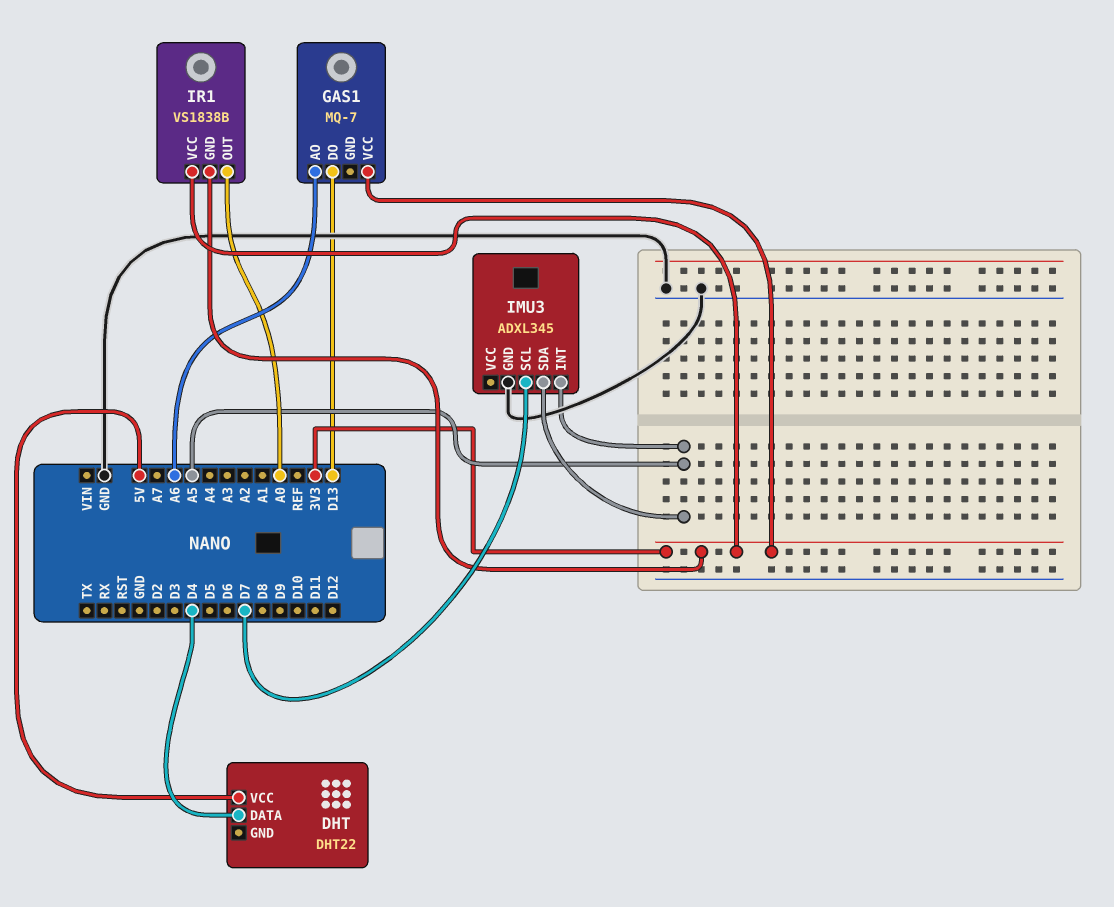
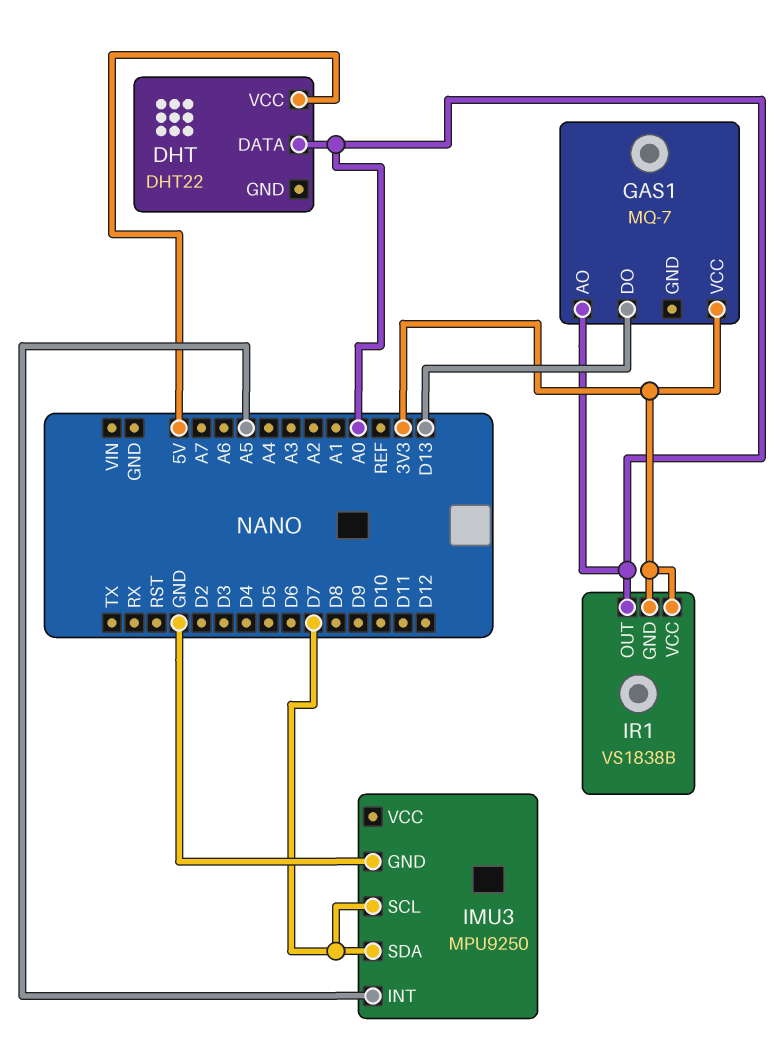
DHT pin DATA: D4 -> A0
GAS1 pin AO: A6 -> A0
IMU3: ADXL345 -> MPU9250
IMU3 pin SDA: A5 -> D7

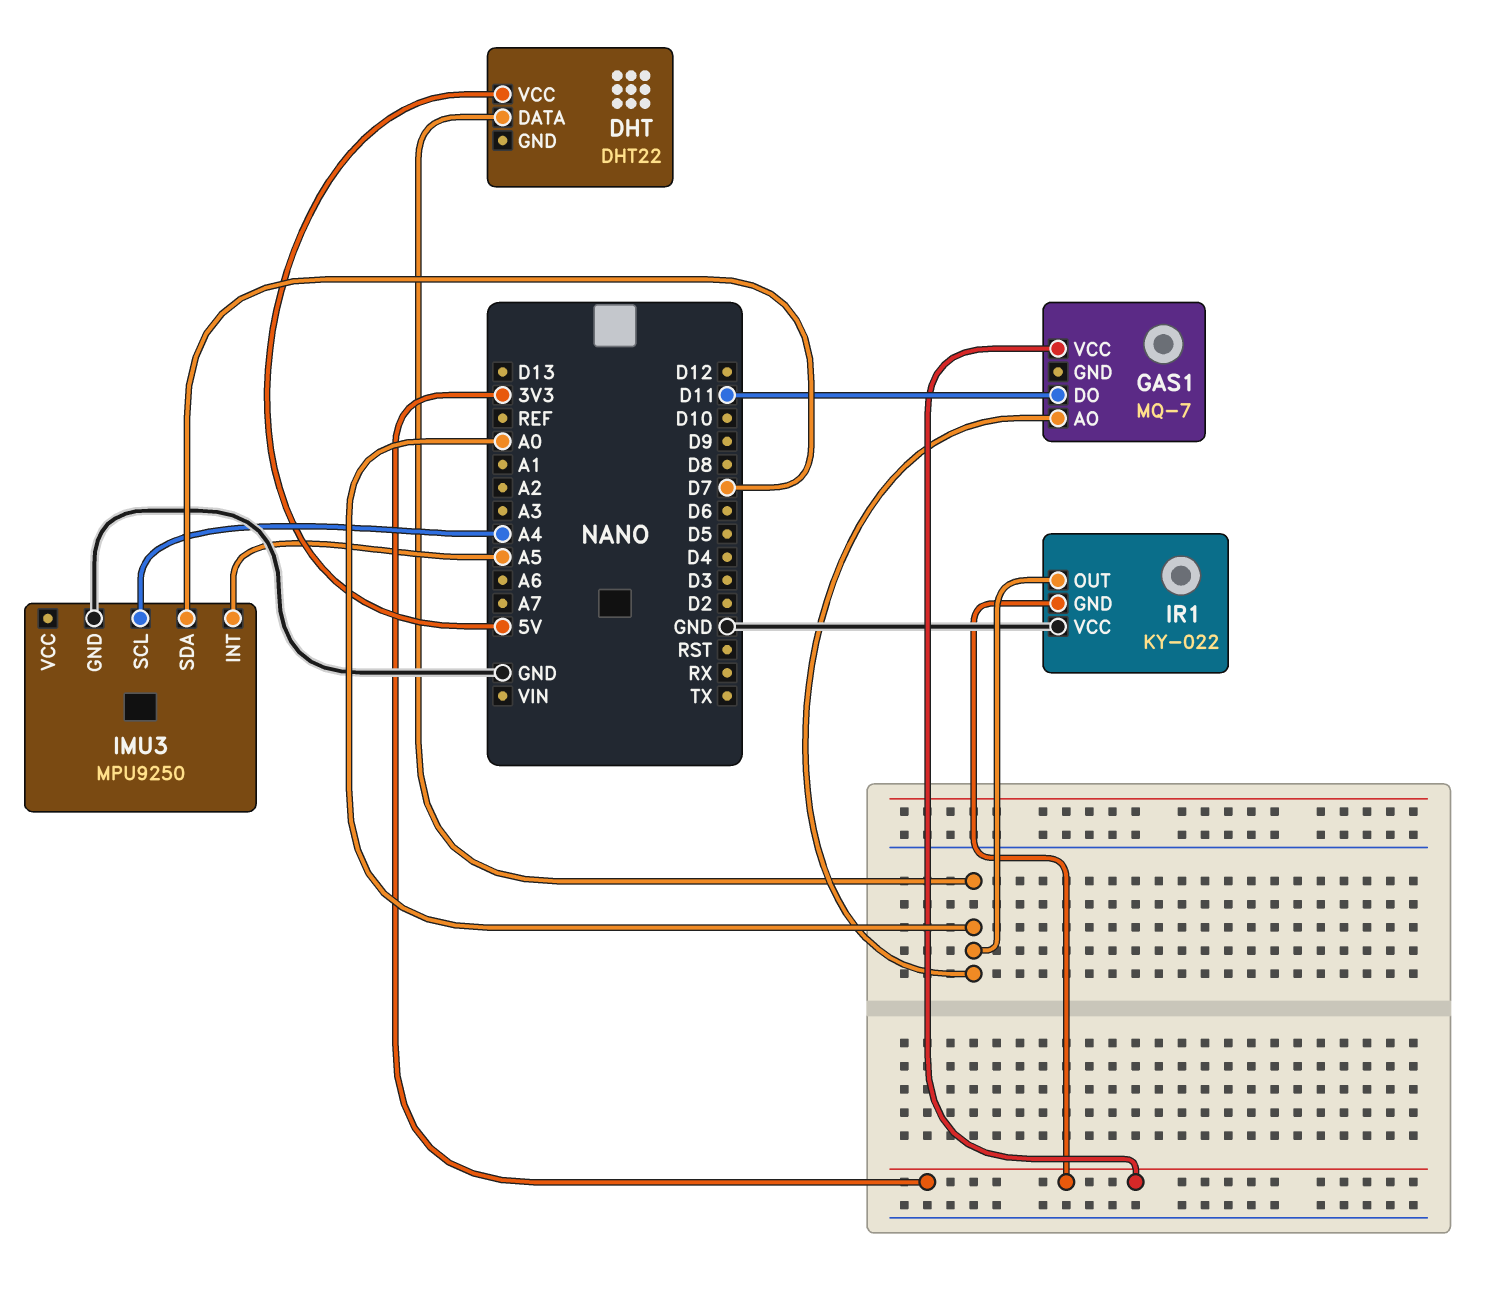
GAS1 pin DO: D13 -> D11
IMU3 pin SCL: D7 -> A4
IR1: VS1838B -> KY-022
IR1 pin VCC: 3V3 -> GND

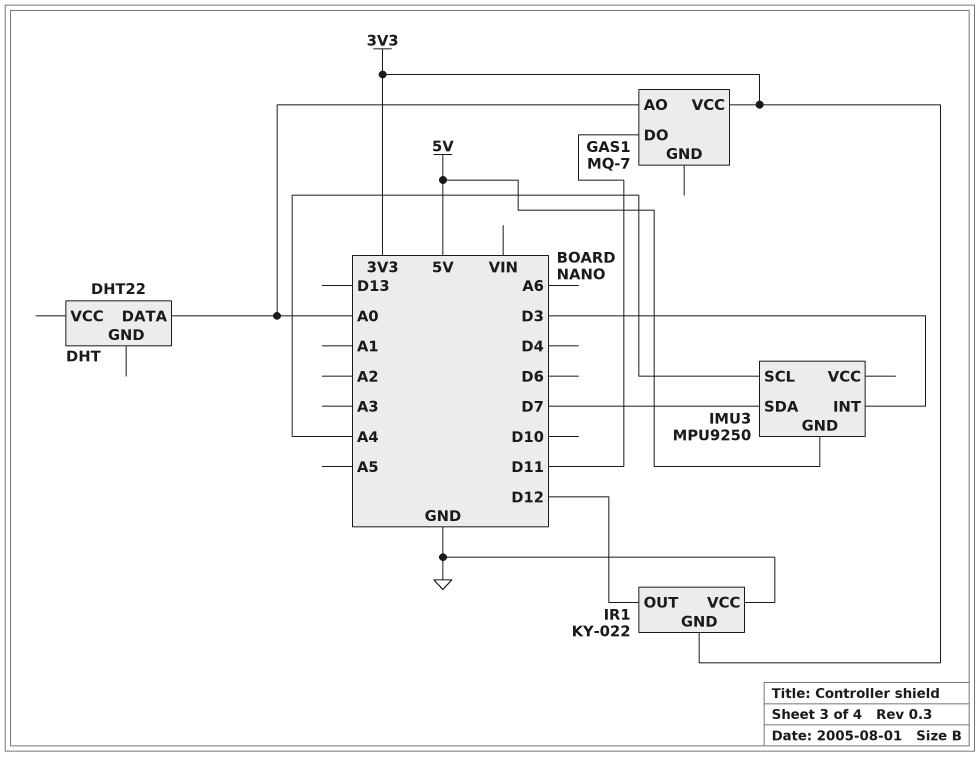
DHT pin VCC: 5V -> none
IMU3 pin GND: GND -> 5V
IMU3 pin INT: A5 -> D3
IR1 pin OUT: A0 -> D12

